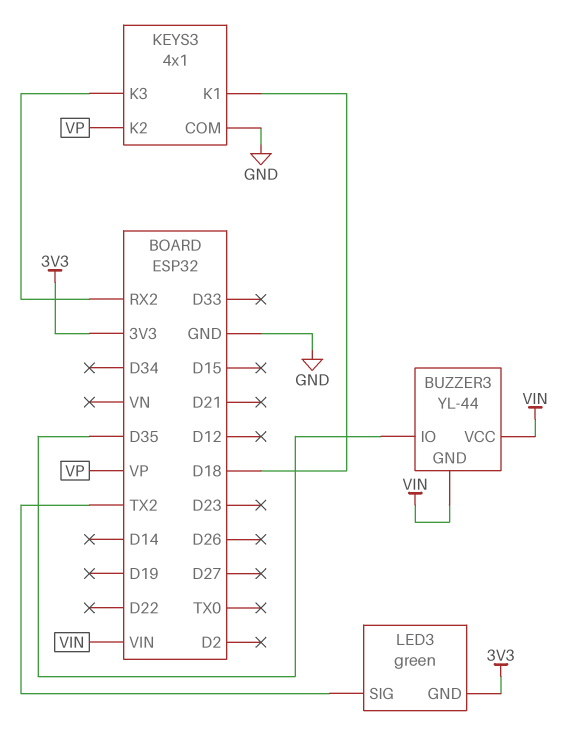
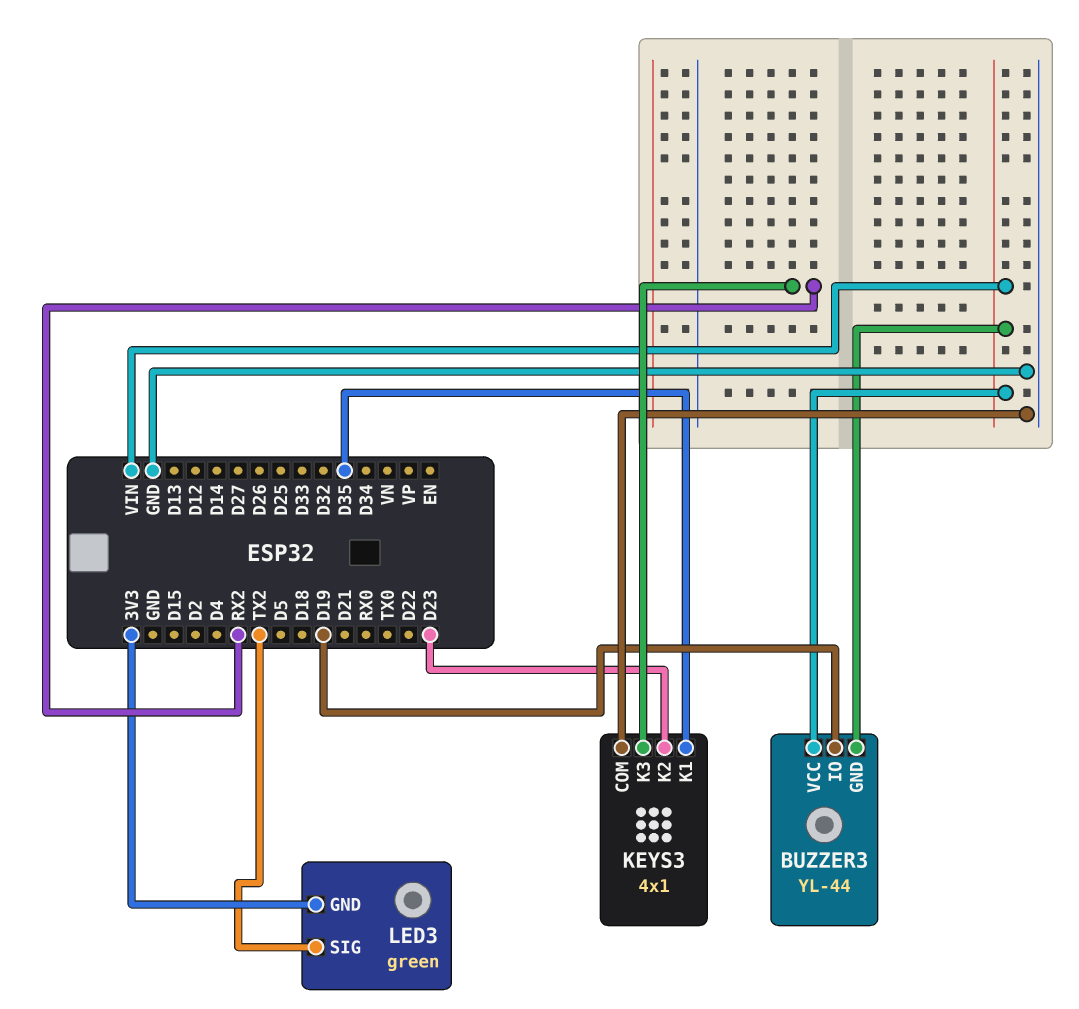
BUZZER3 pin IO: D35 -> D19
KEYS3 pin K1: D18 -> D35
KEYS3 pin K2: VP -> D23

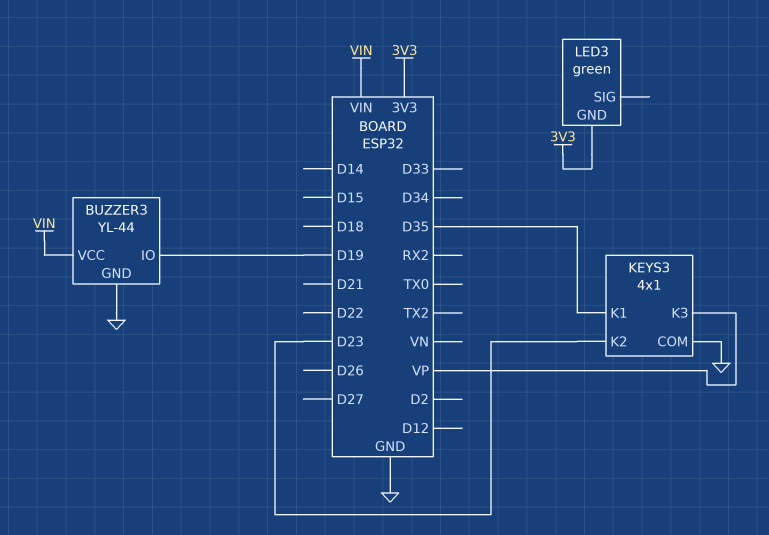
BUZZER3 pin GND: VIN -> GND
KEYS3 pin K3: RX2 -> VP
LED3 pin SIG: TX2 -> none

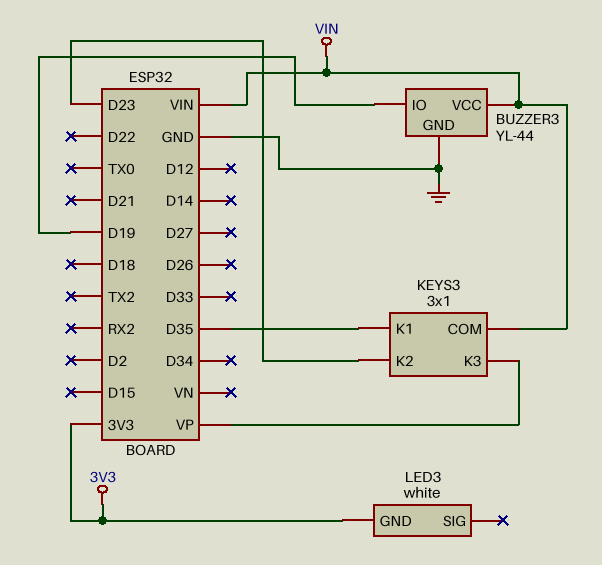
KEYS3: 4x1 -> 3x1
KEYS3 pin COM: GND -> VIN
LED3: green -> white

